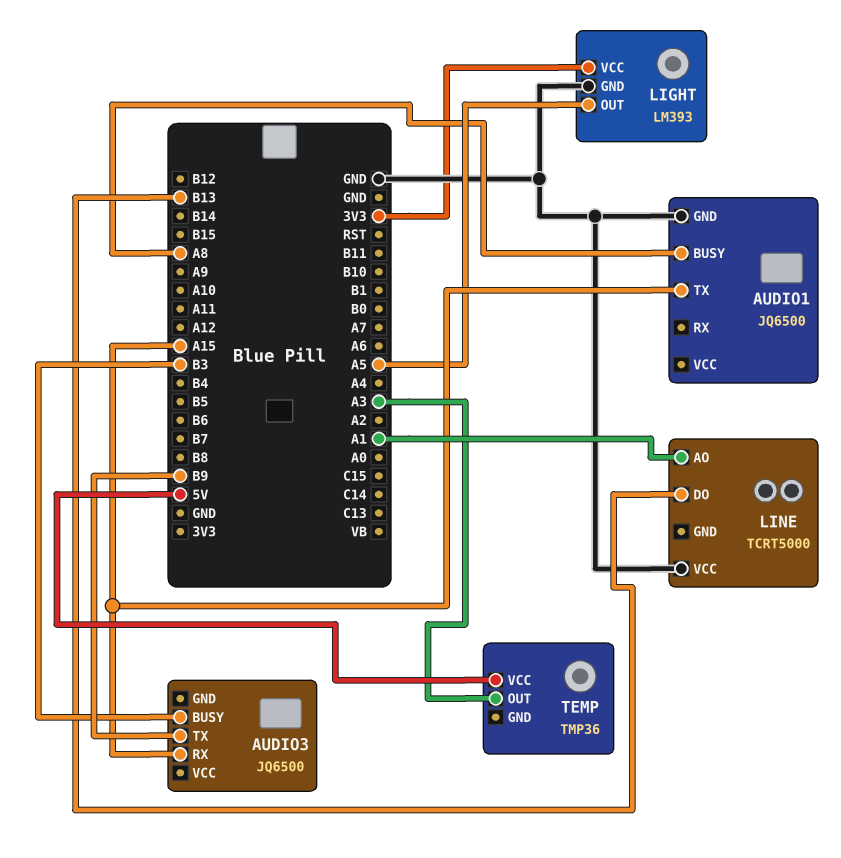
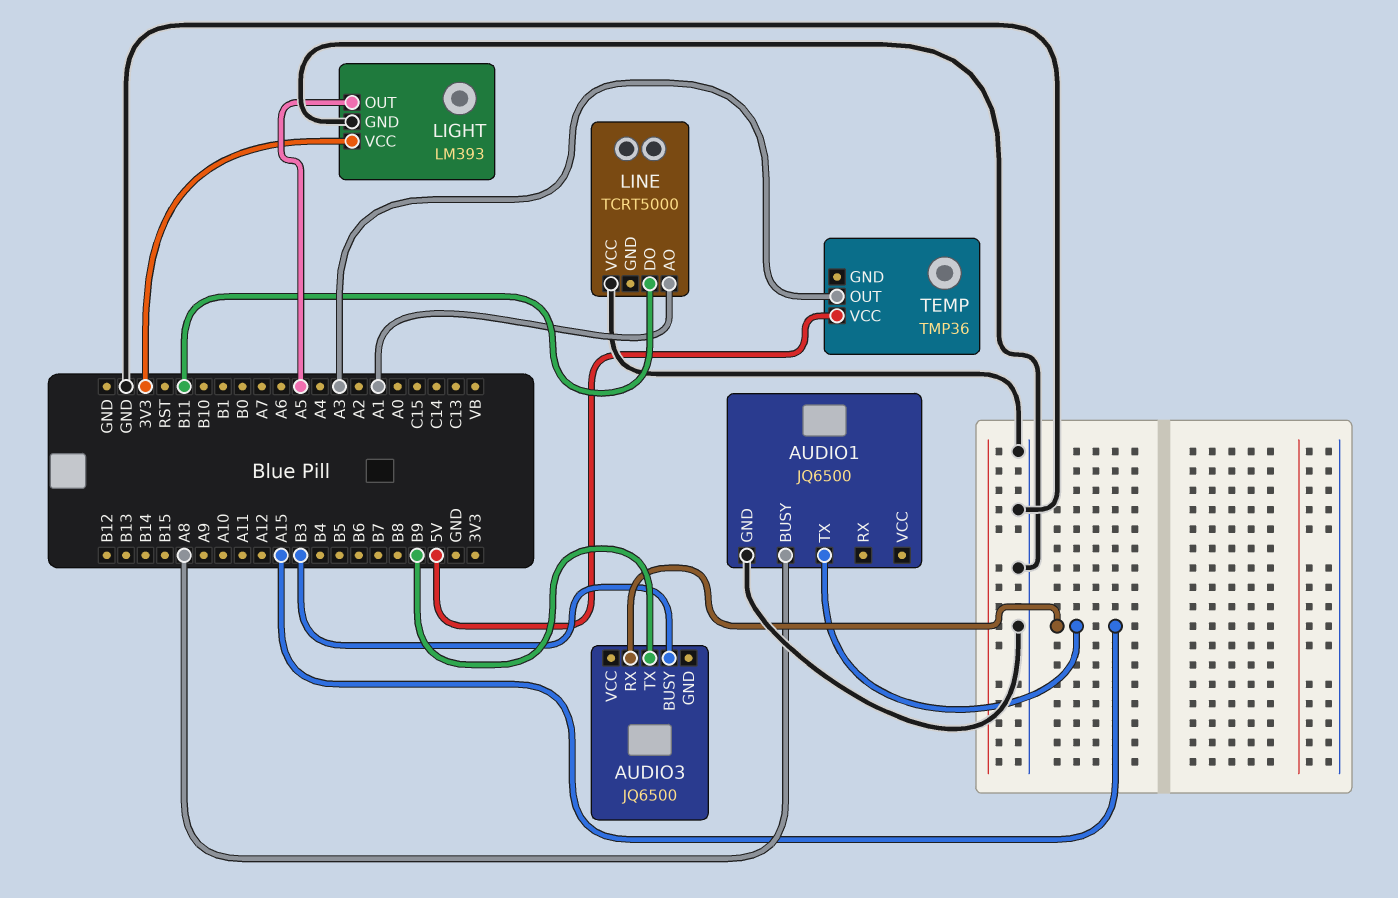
LINE pin DO: B13 -> B11

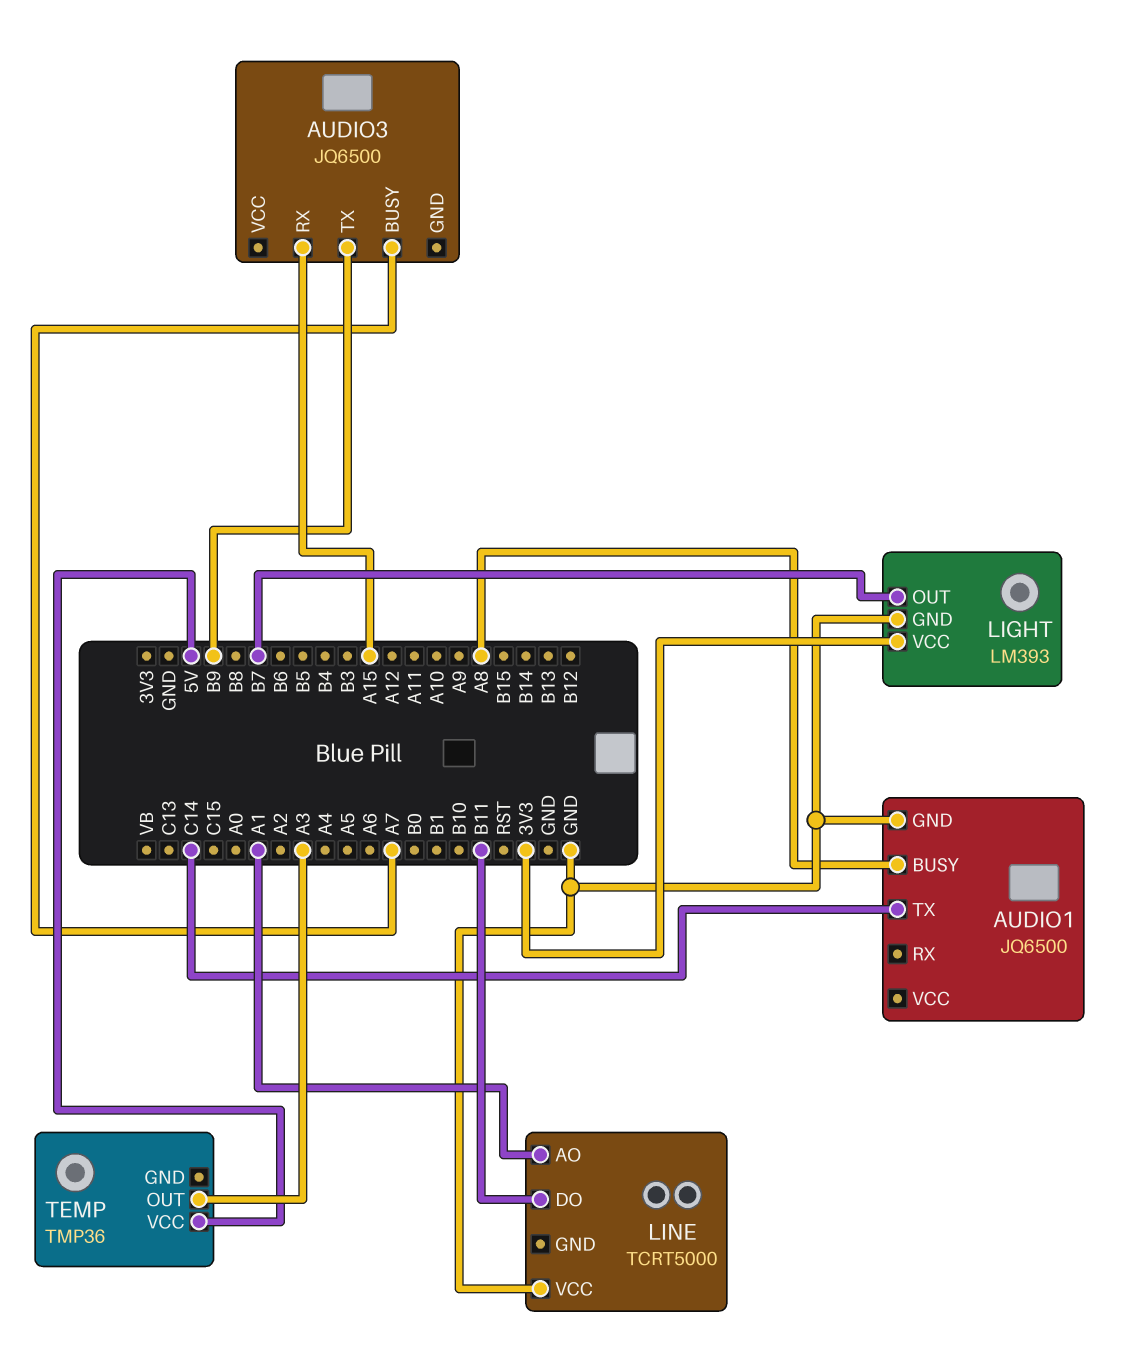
AUDIO1 pin TX: A15 -> C14
AUDIO3 pin BUSY: B3 -> A7
LIGHT pin OUT: A5 -> B7

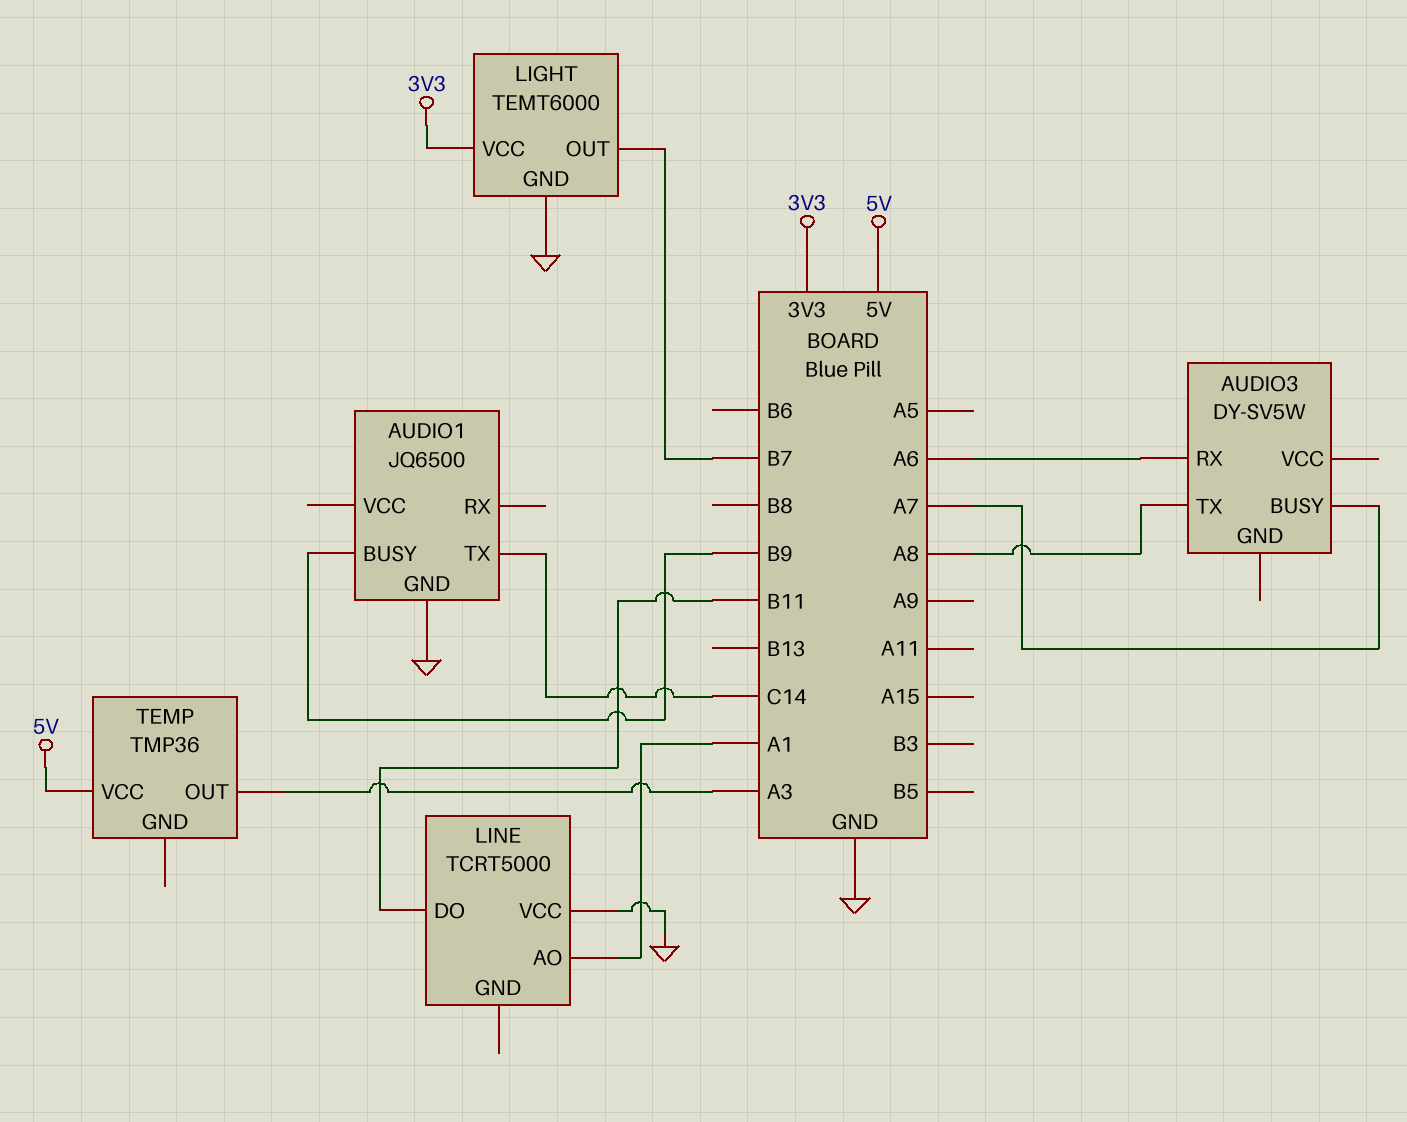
AUDIO1 pin BUSY: A8 -> B9
AUDIO3: JQ6500 -> DY-SV5W
AUDIO3 pin RX: A15 -> A6
AUDIO3 pin TX: B9 -> A8
LIGHT: LM393 -> TEMT6000

